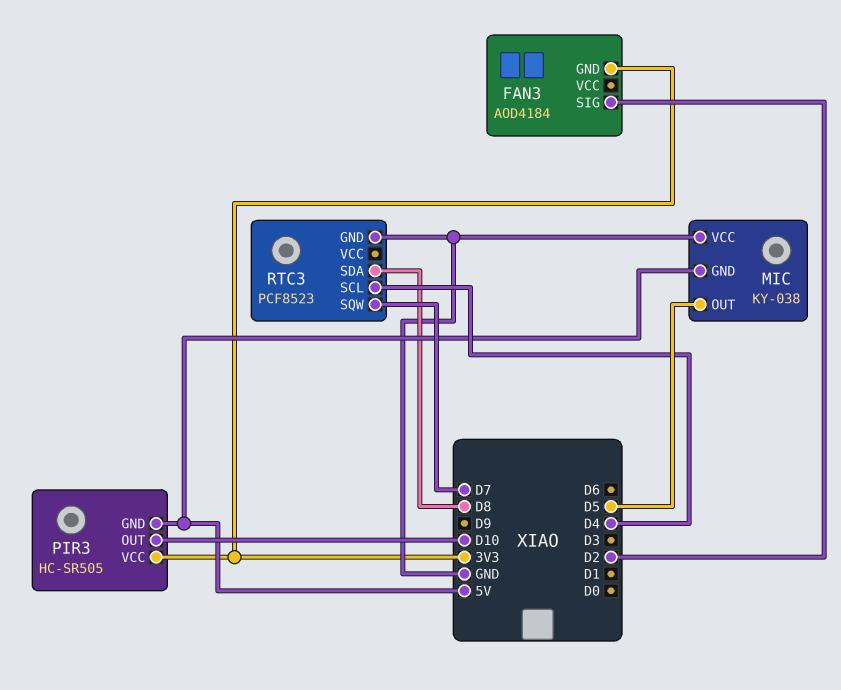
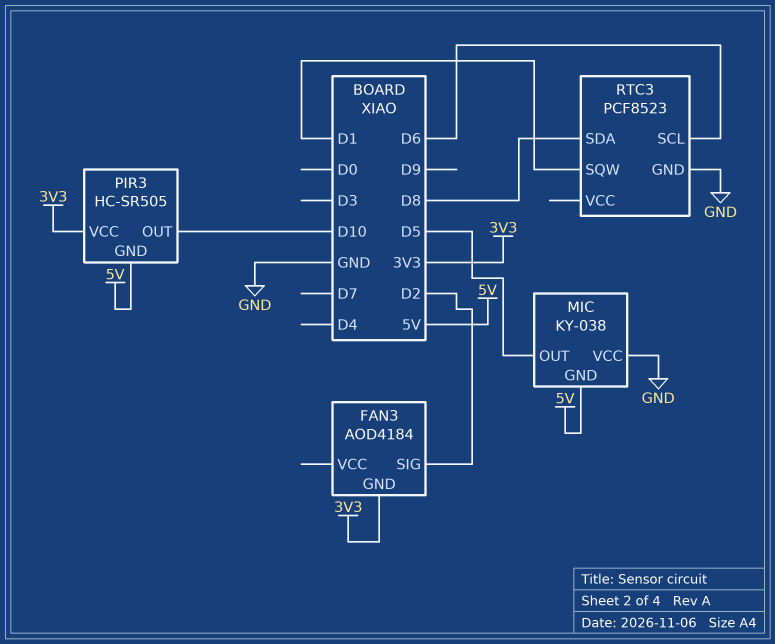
RTC3 pin SCL: D4 -> D6
RTC3 pin SQW: D7 -> D1

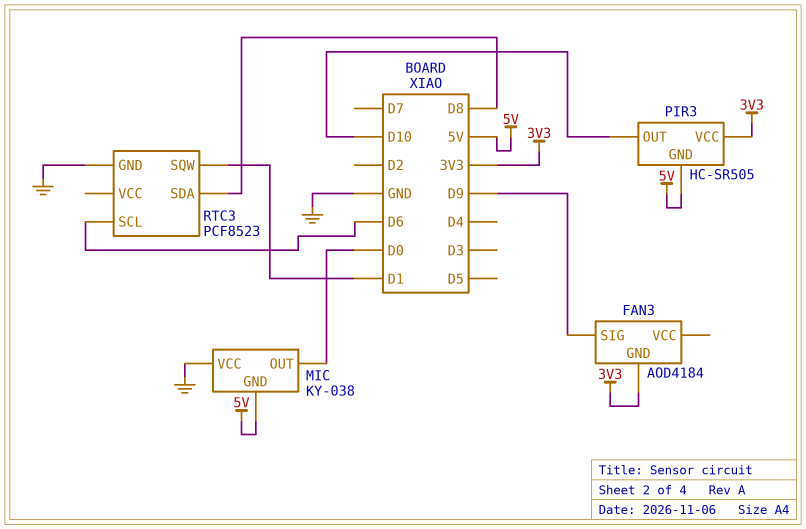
FAN3 pin SIG: D2 -> D9
MIC pin OUT: D5 -> D0

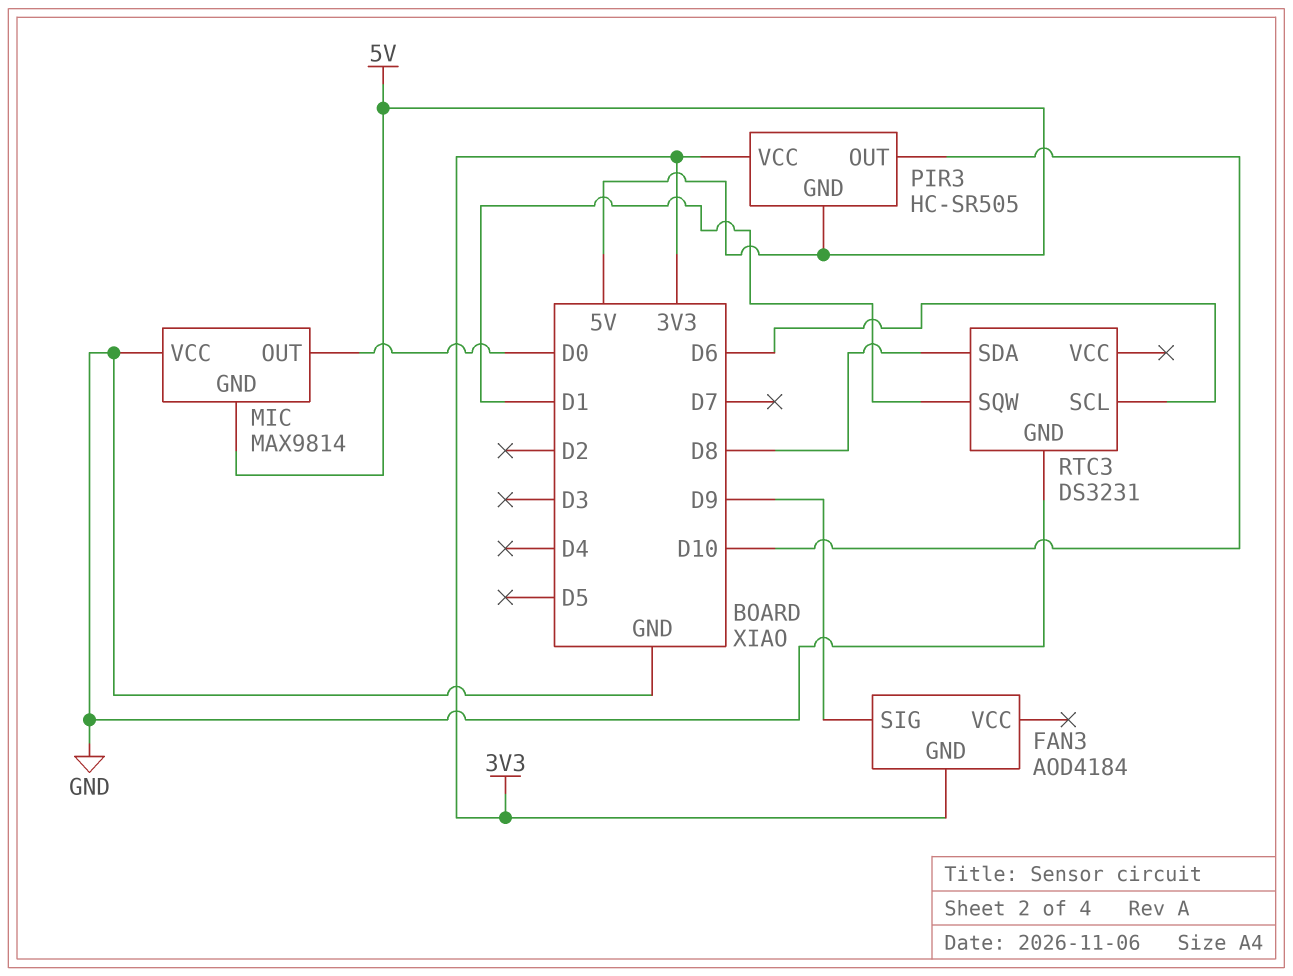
MIC: KY-038 -> MAX9814
RTC3: PCF8523 -> DS3231

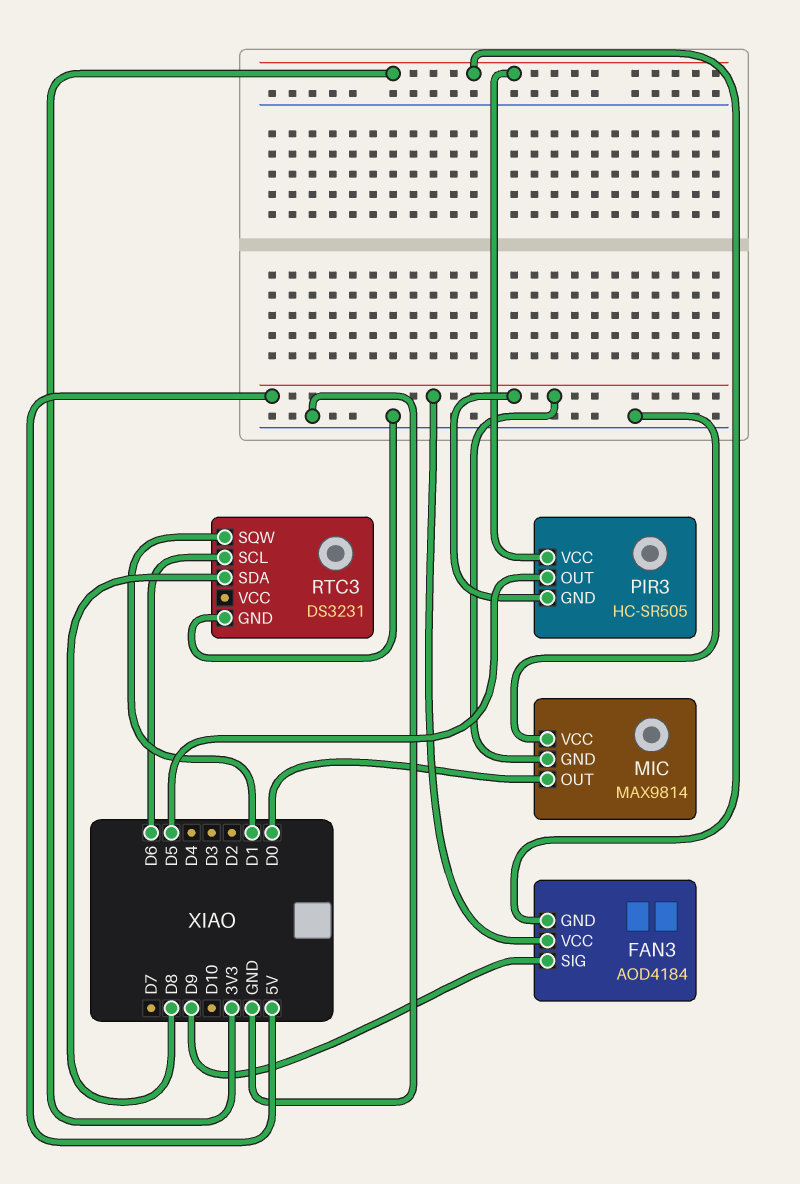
FAN3 pin VCC: none -> 5V
PIR3 pin OUT: D10 -> D5

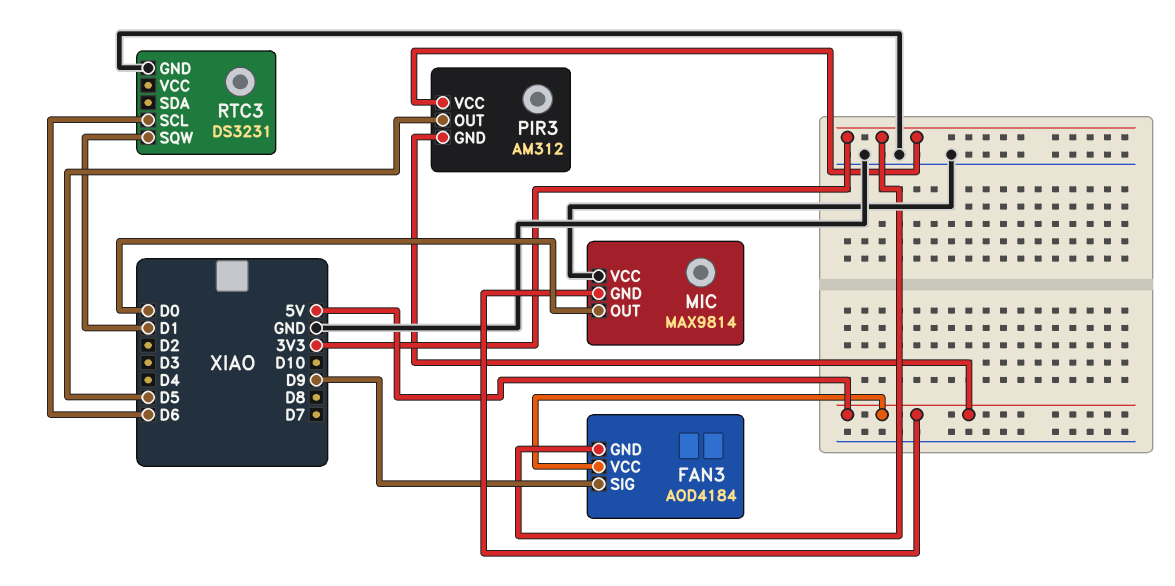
PIR3: HC-SR505 -> AM312
RTC3 pin SDA: D8 -> none

